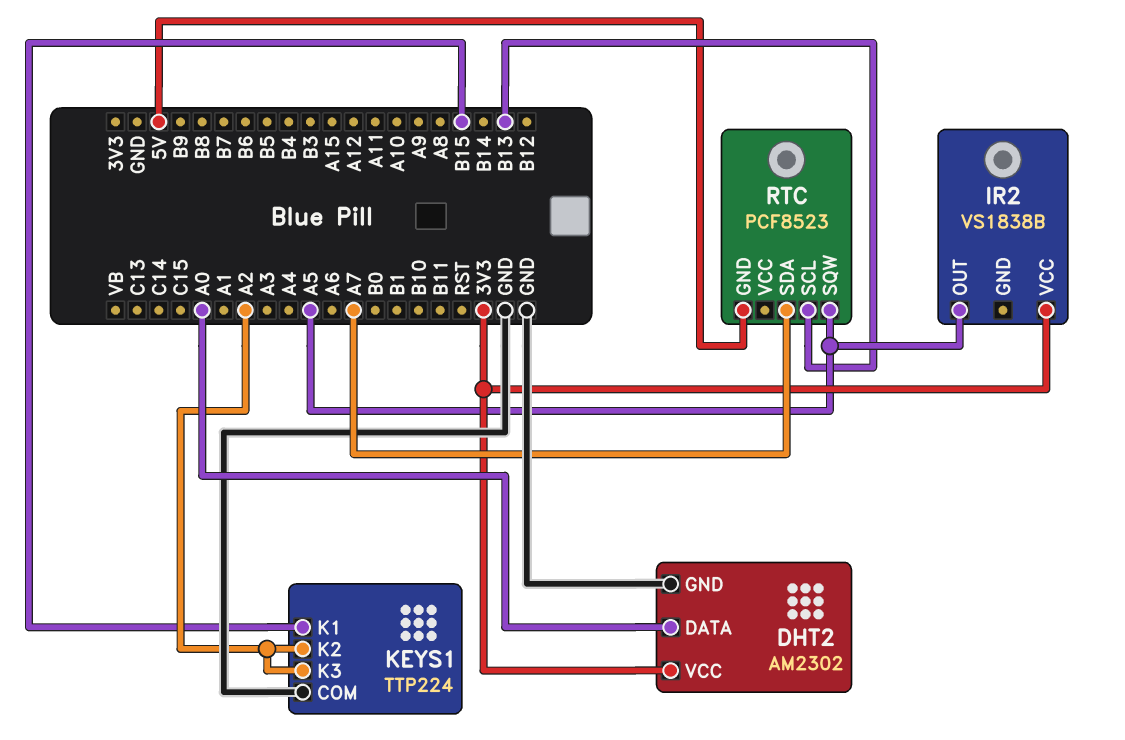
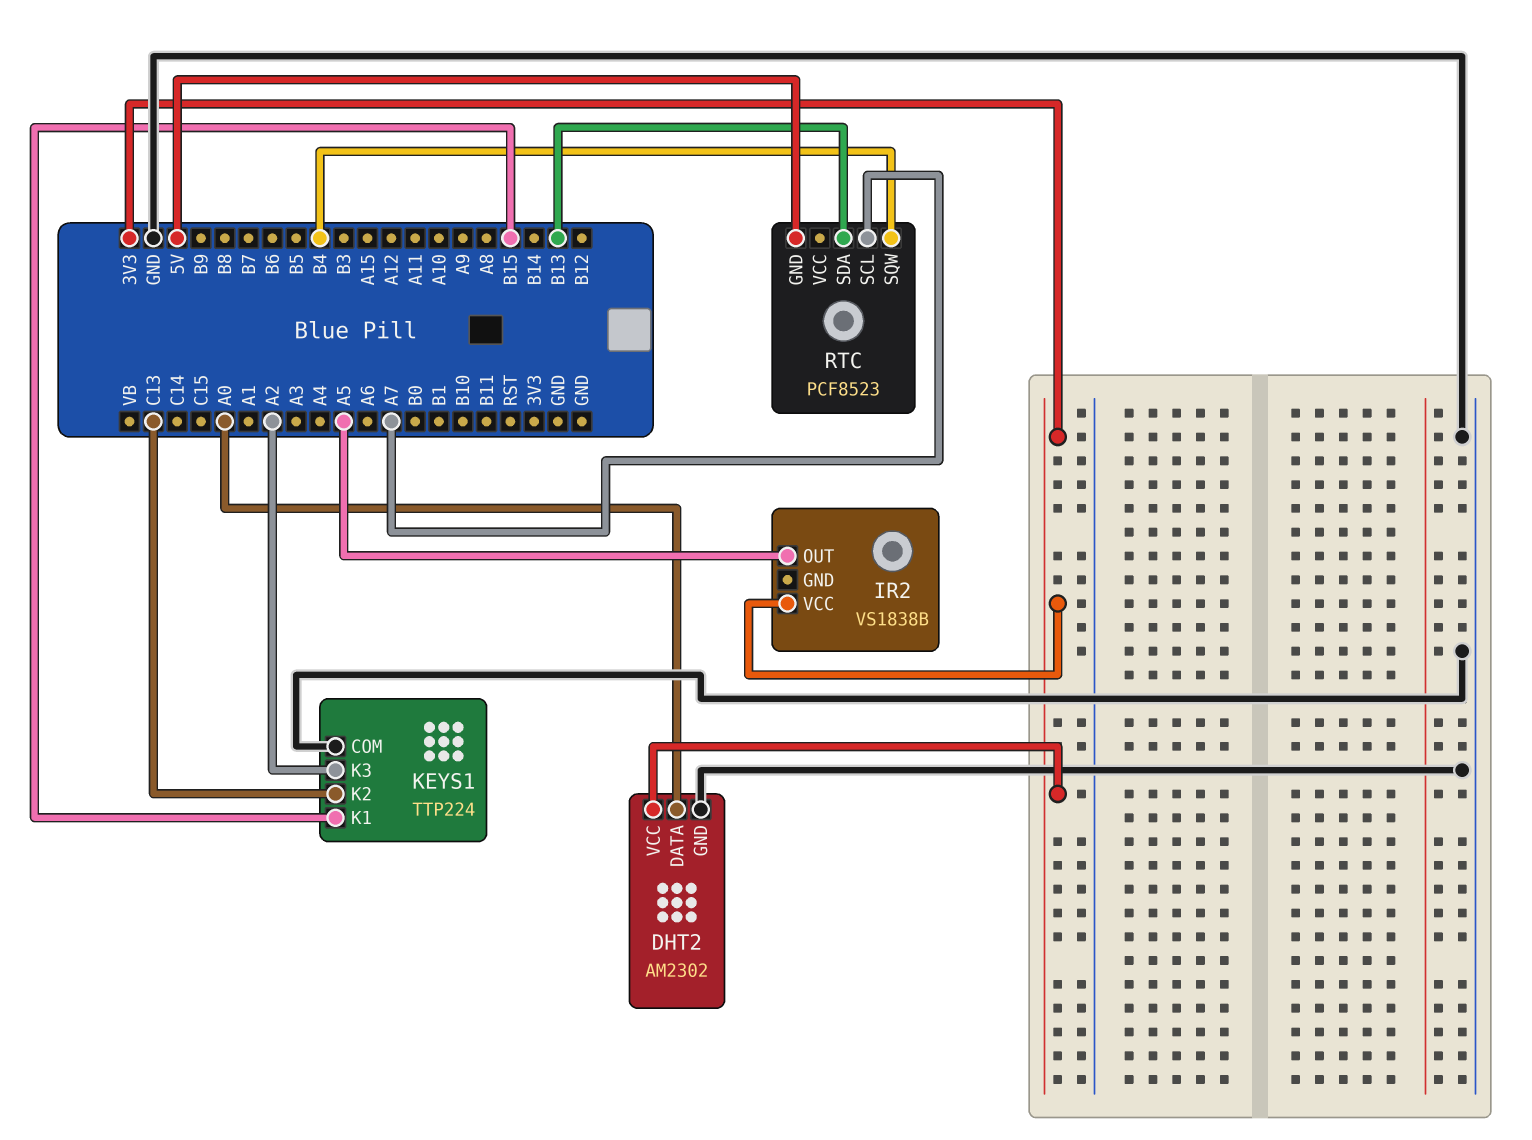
KEYS1 pin K2: A2 -> C13
RTC pin SCL: B13 -> A7
RTC pin SDA: A7 -> B13
RTC pin SQW: A5 -> B4

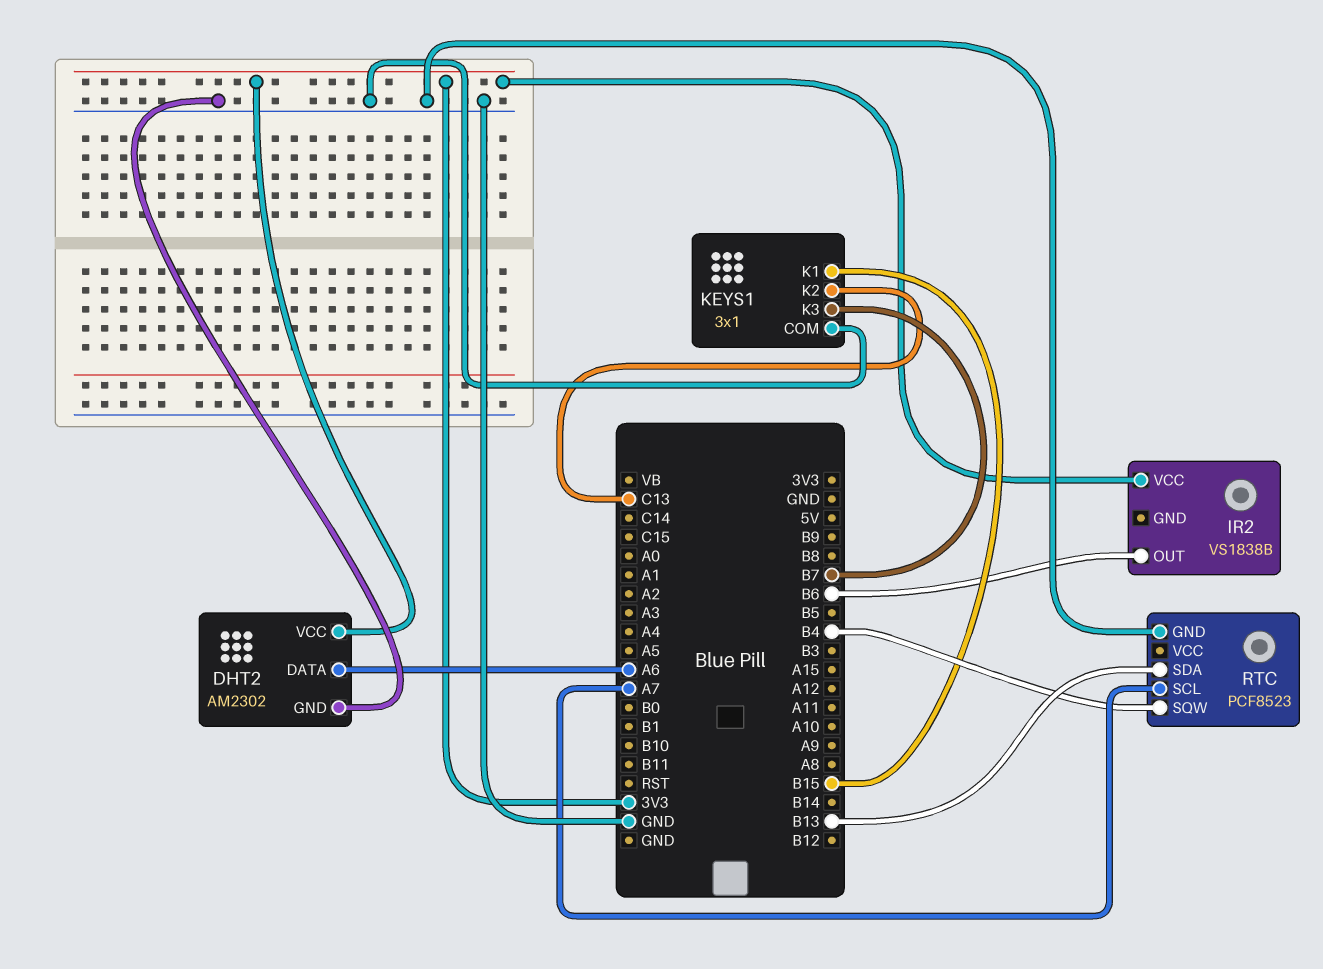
DHT2 pin DATA: A0 -> A6
IR2 pin OUT: A5 -> B6
KEYS1: TTP224 -> 3x1
KEYS1 pin K3: A2 -> B7
RTC pin GND: 5V -> GND

